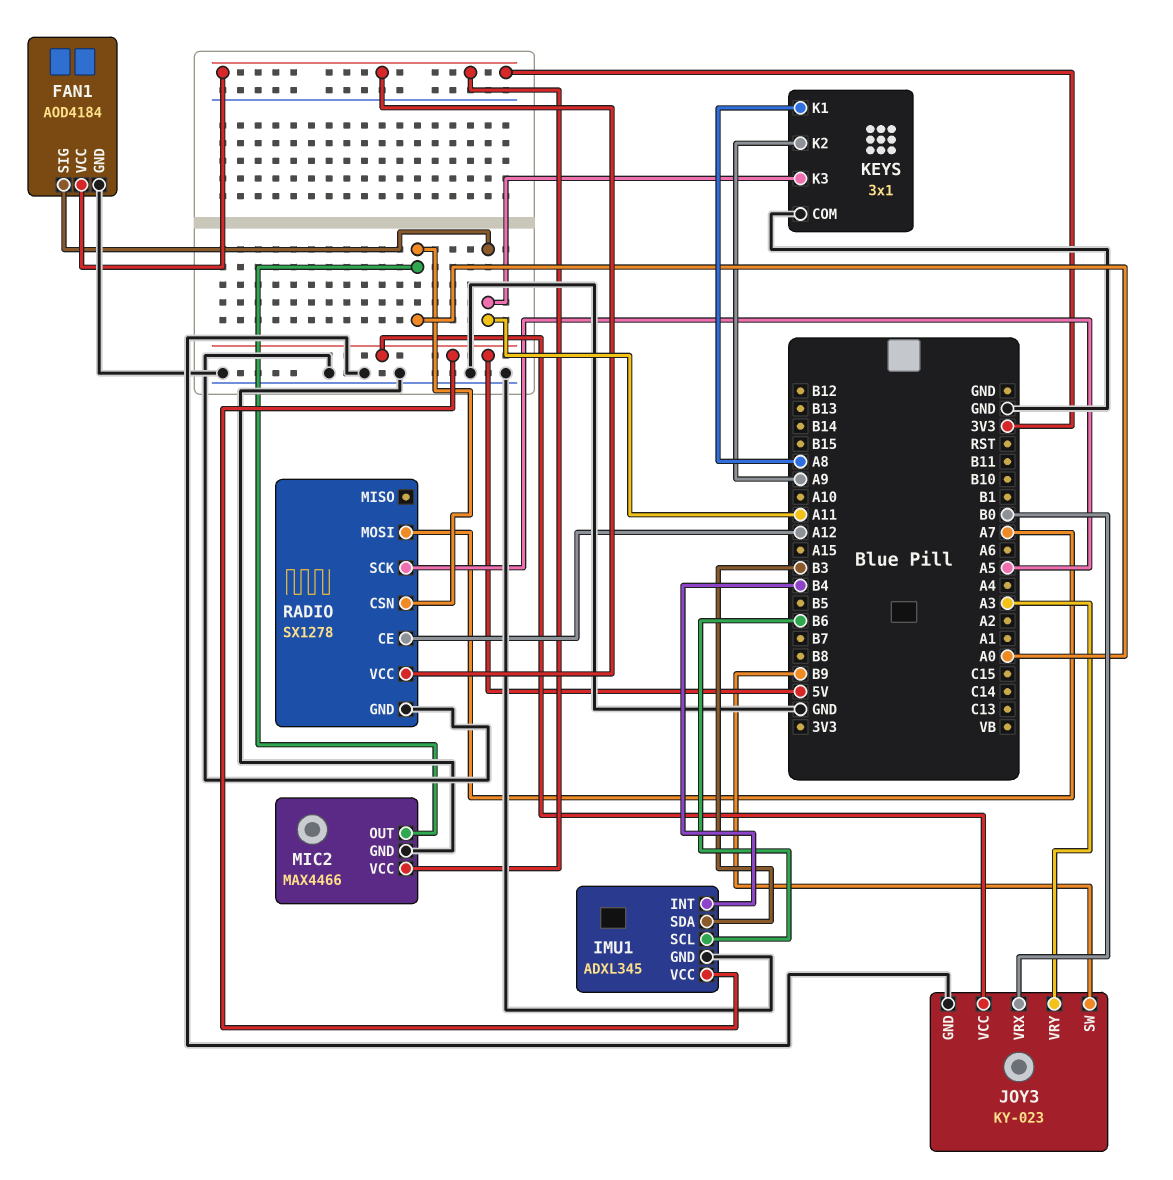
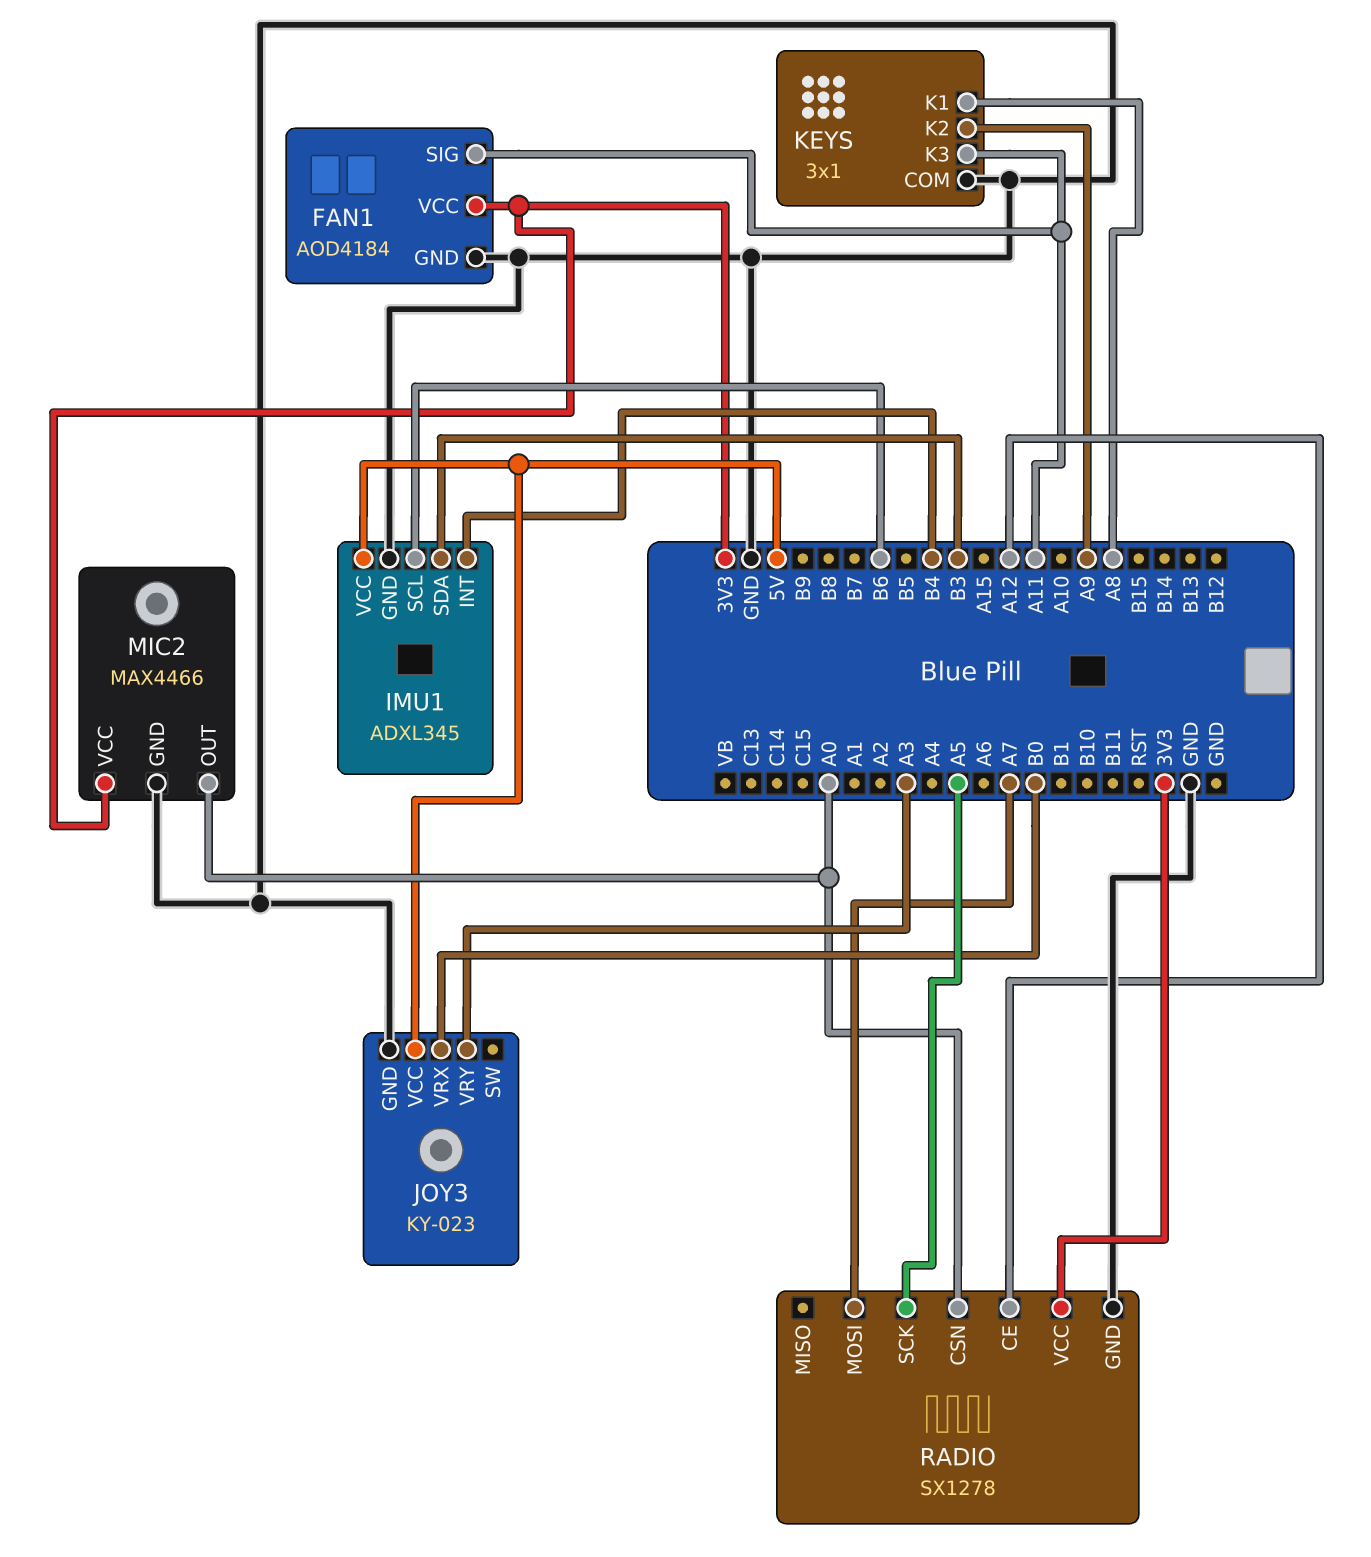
JOY3 pin SW: B9 -> none

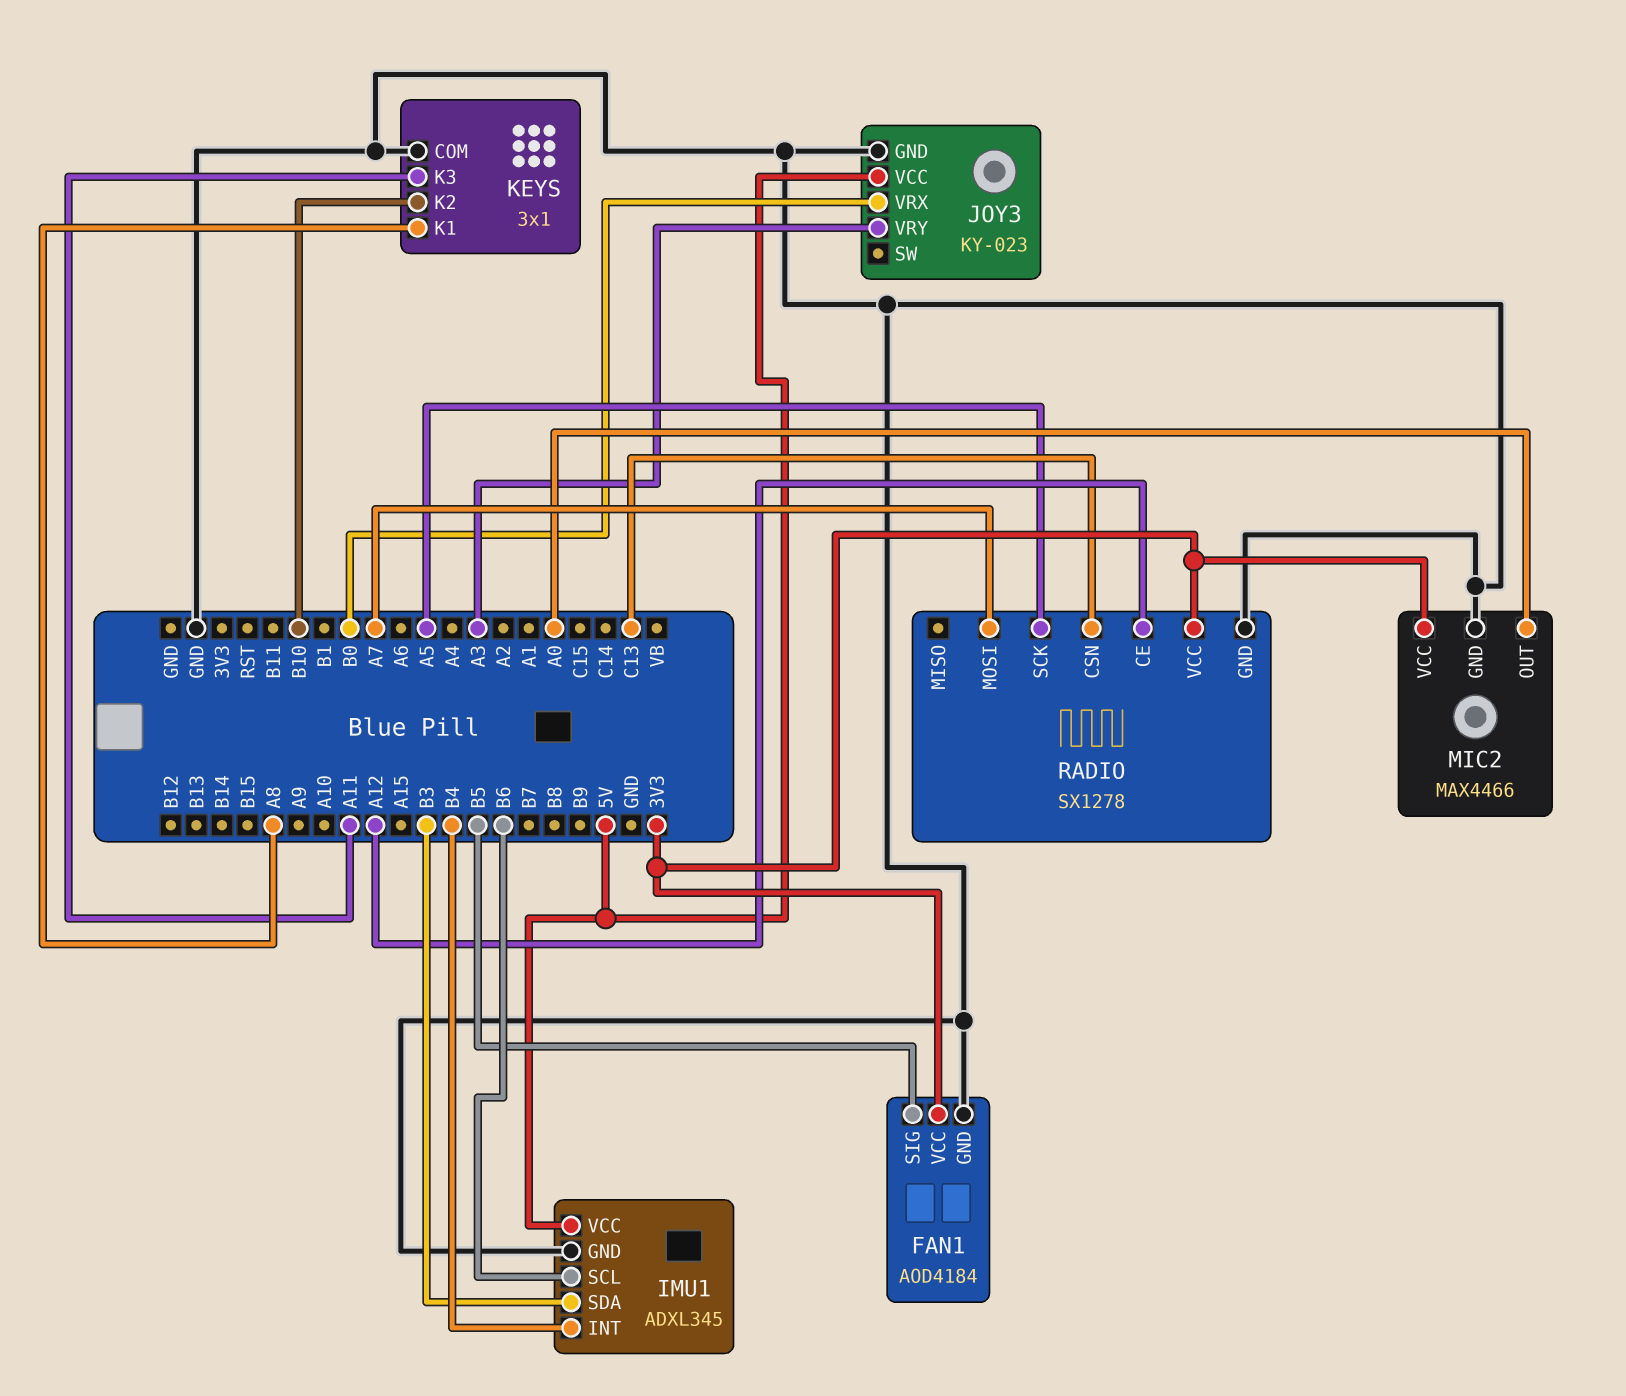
FAN1 pin SIG: A11 -> B5
KEYS pin K2: A9 -> B10
RADIO pin CSN: A0 -> C13

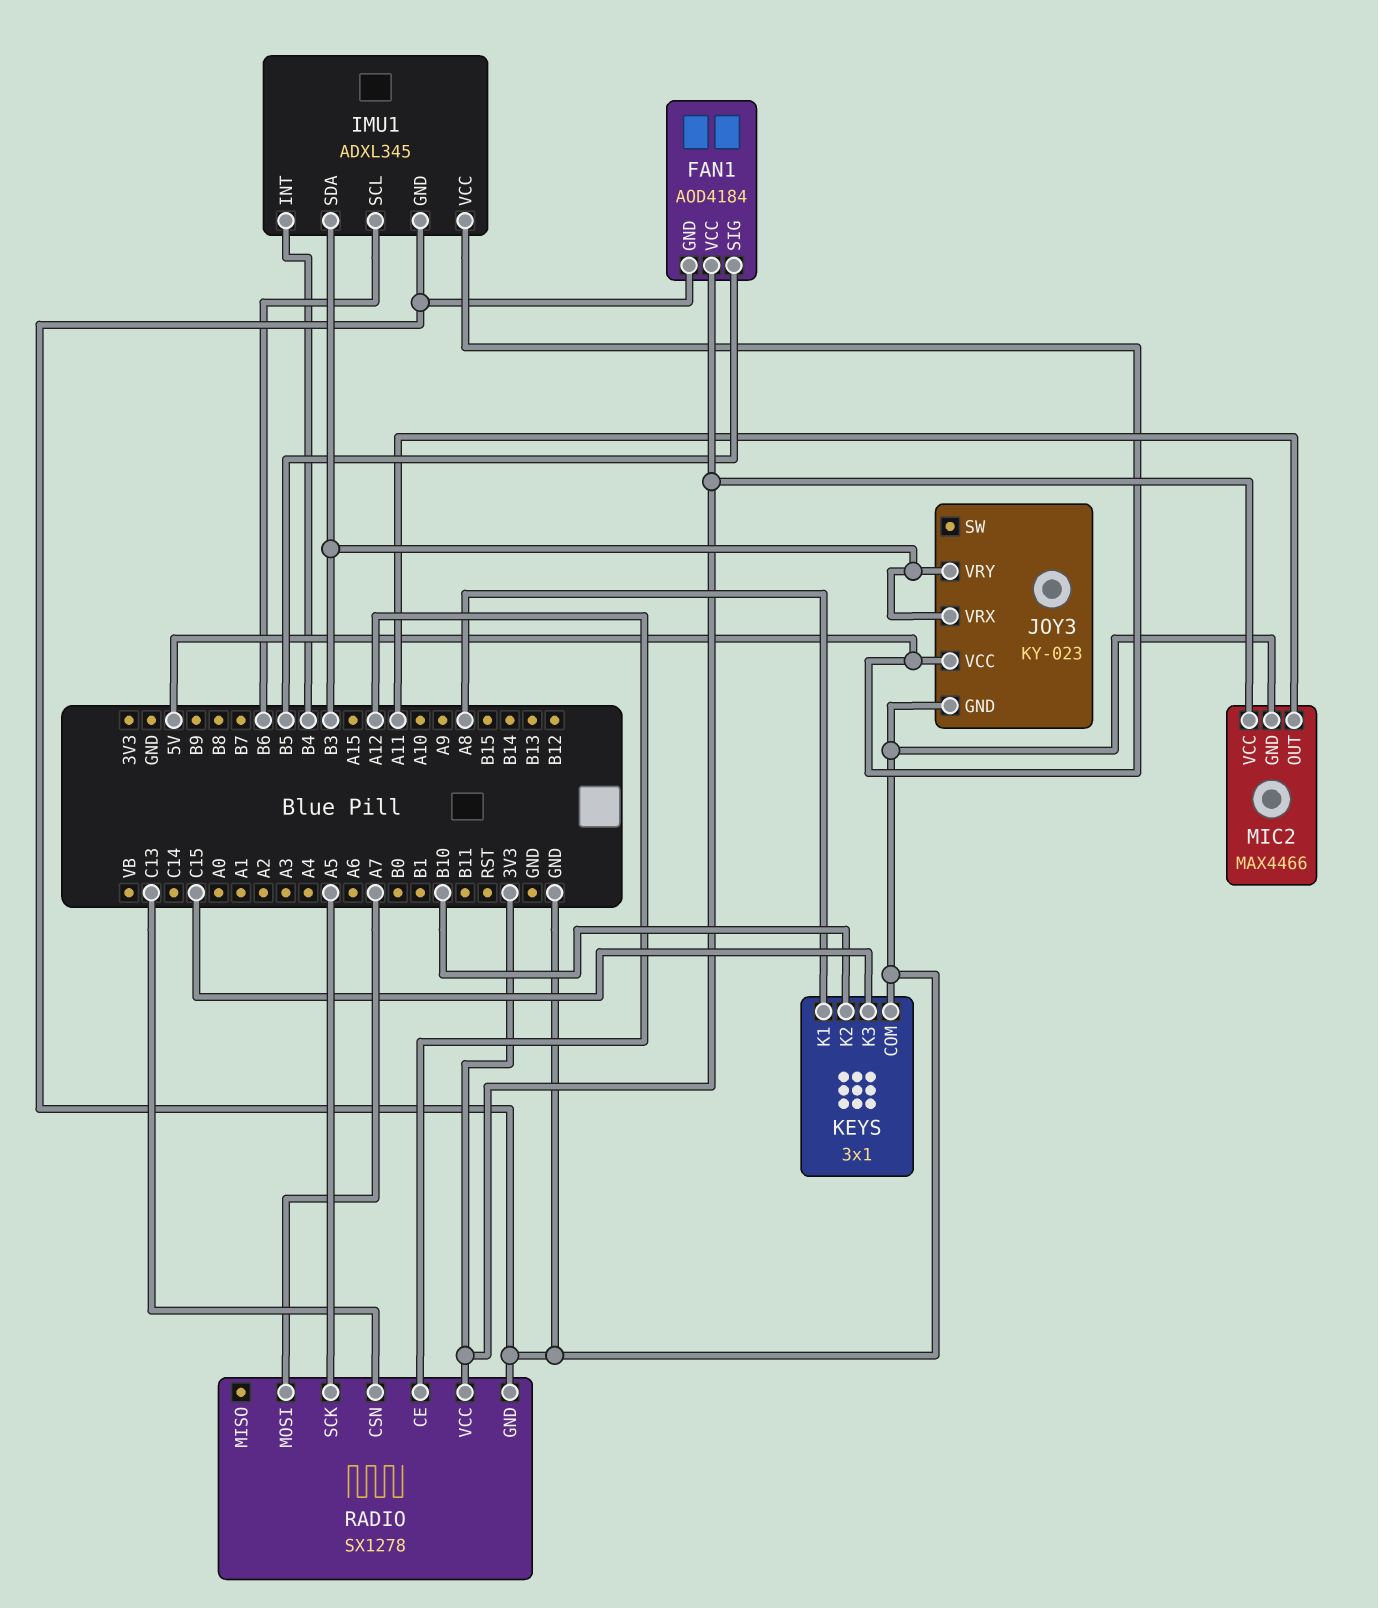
JOY3 pin VRX: B0 -> B3
JOY3 pin VRY: A3 -> B3
KEYS pin K3: A11 -> C15
MIC2 pin OUT: A0 -> A11

